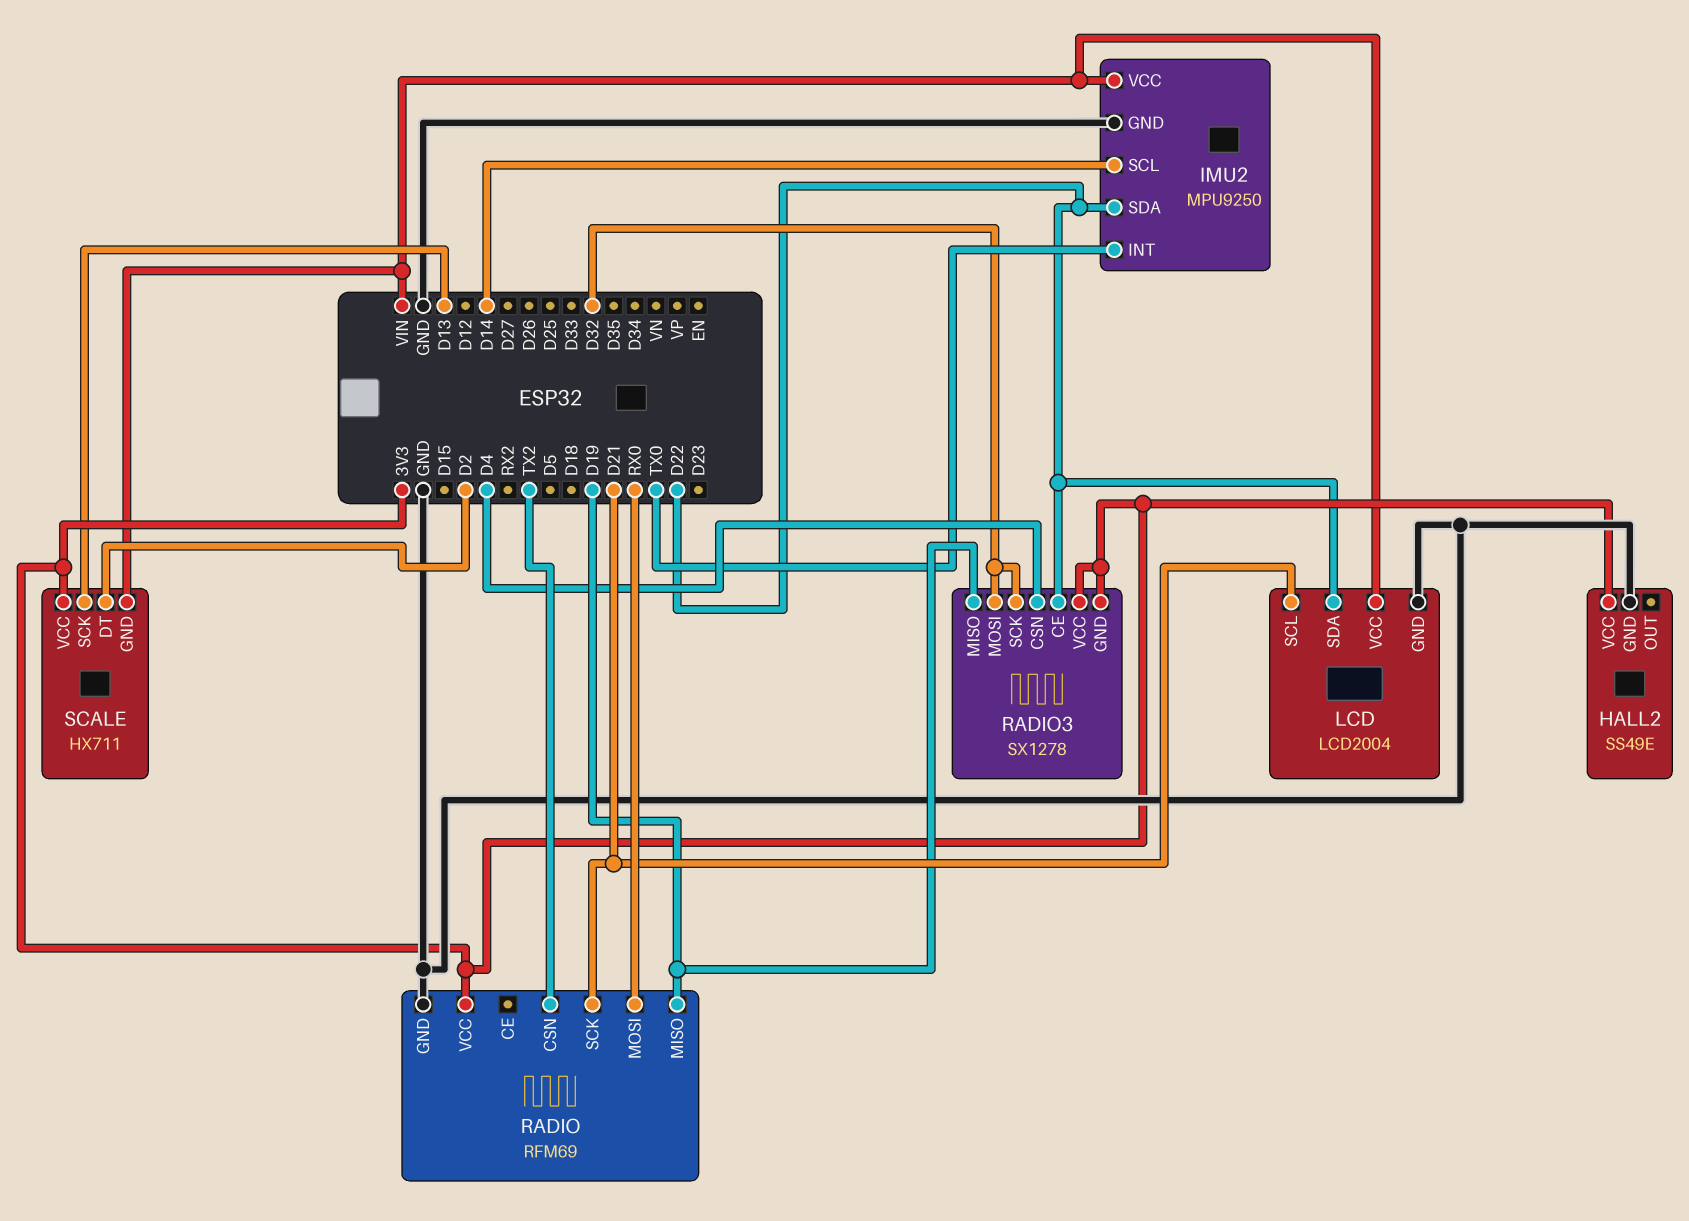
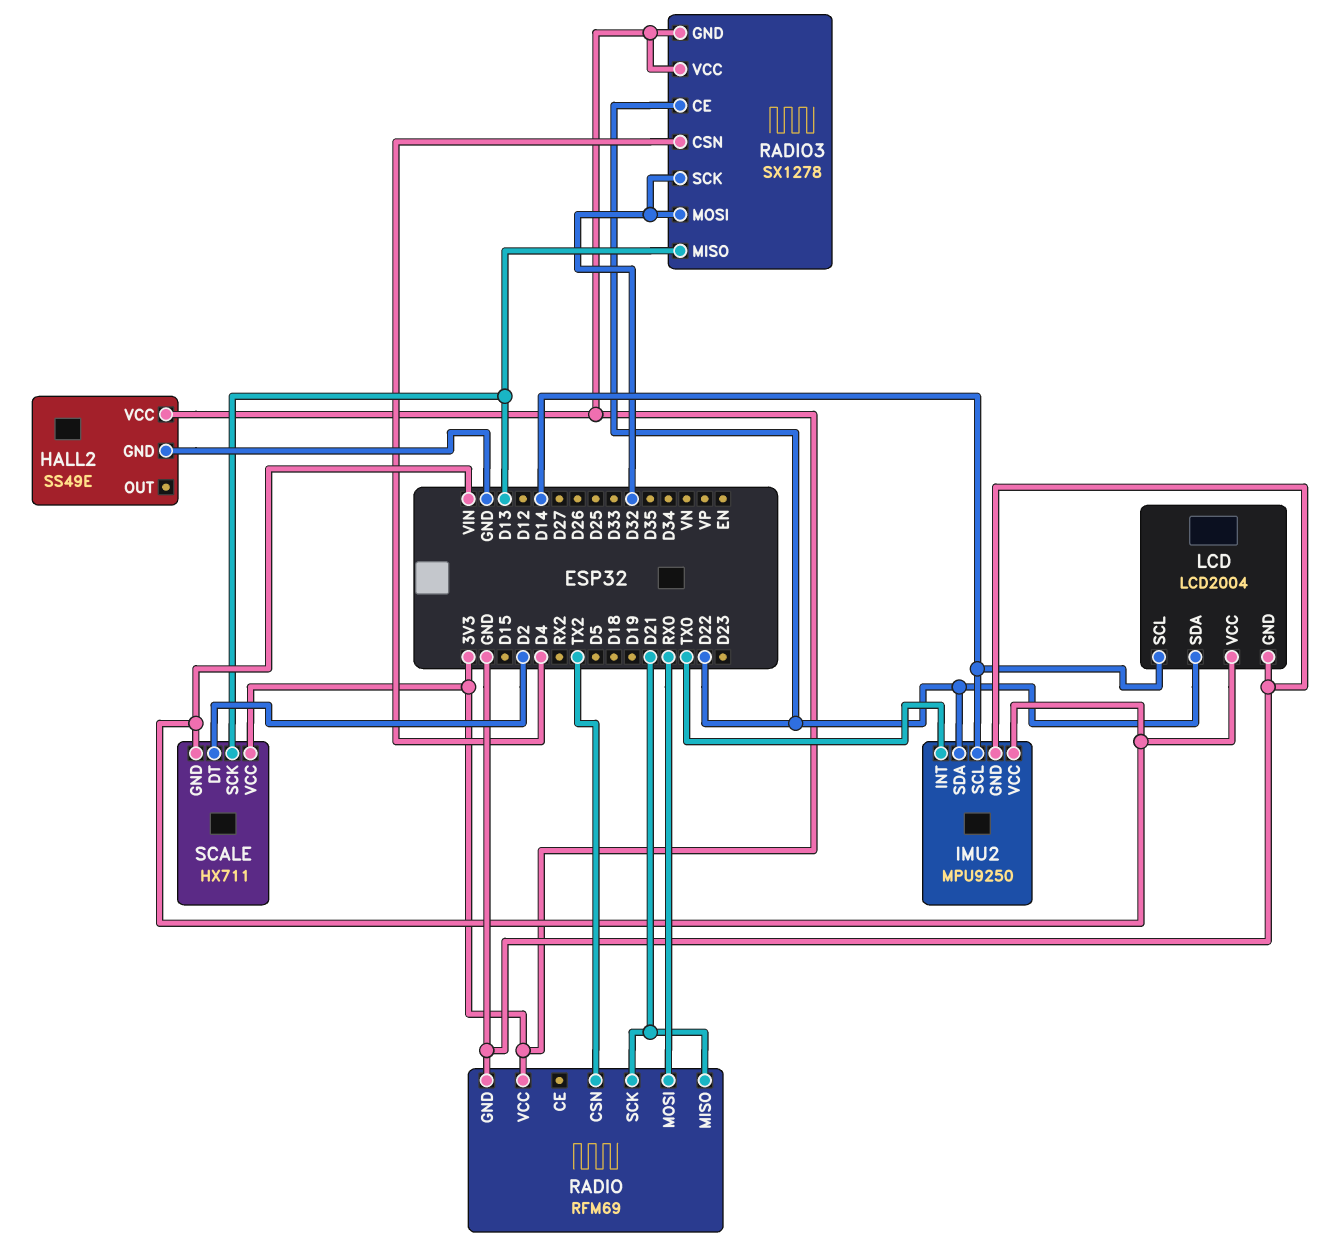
LCD pin SCL: D21 -> D14
RADIO pin MISO: D19 -> D21
RADIO3 pin MISO: D19 -> D13

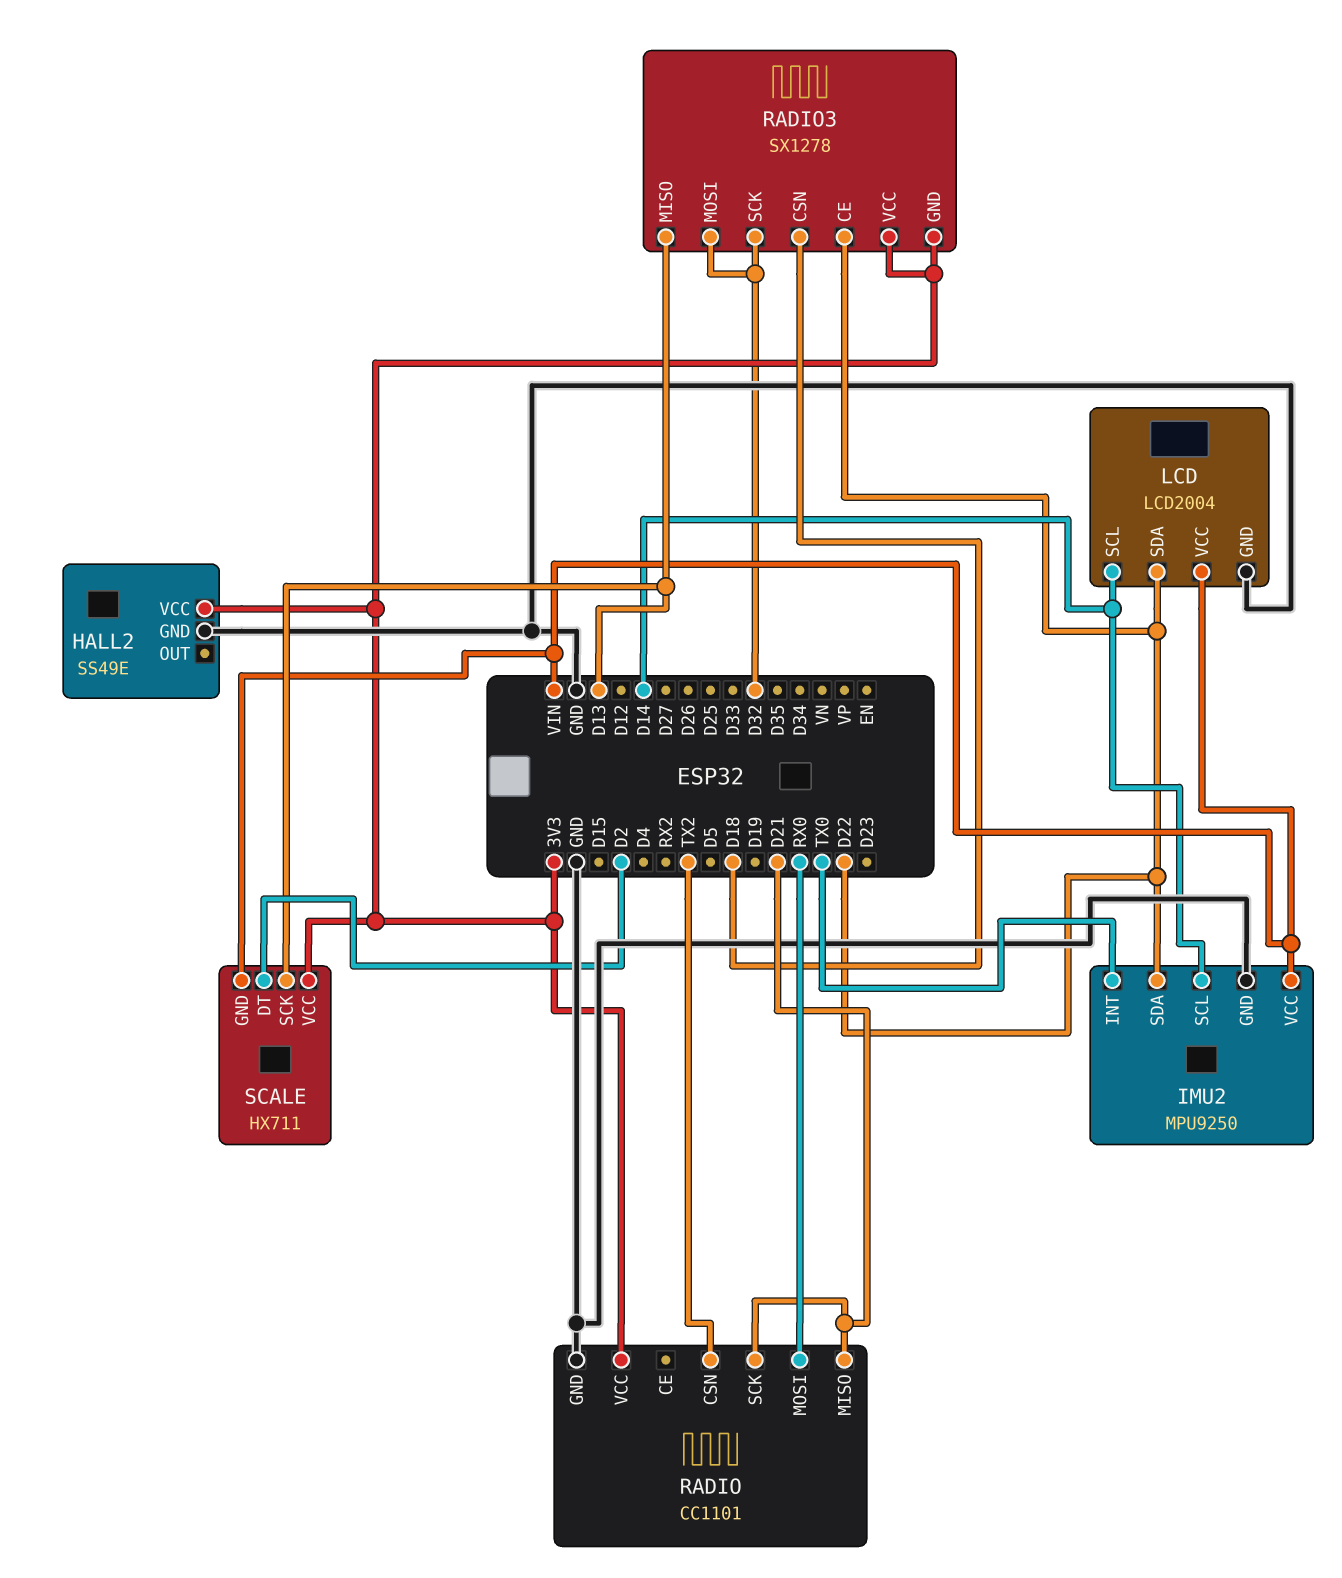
RADIO: RFM69 -> CC1101
RADIO3 pin CSN: D4 -> D18

